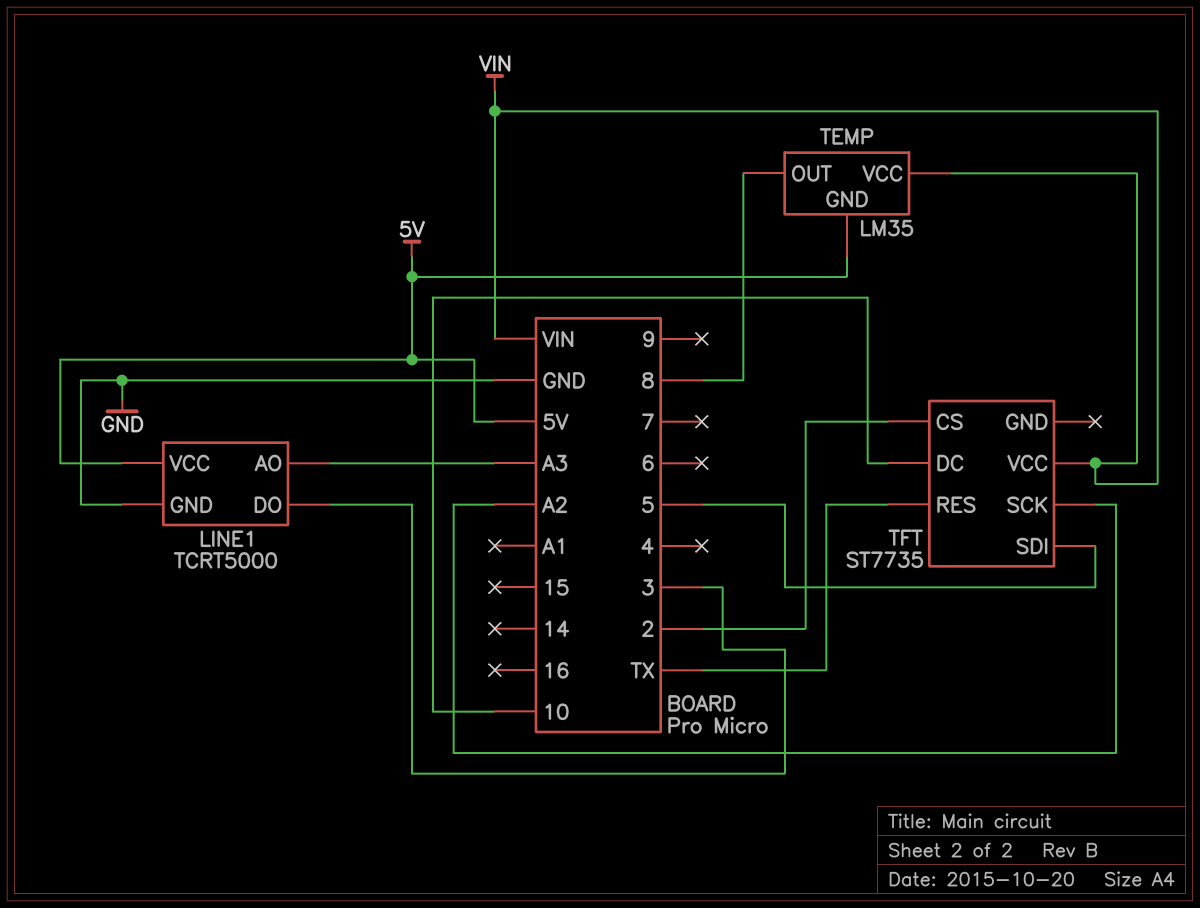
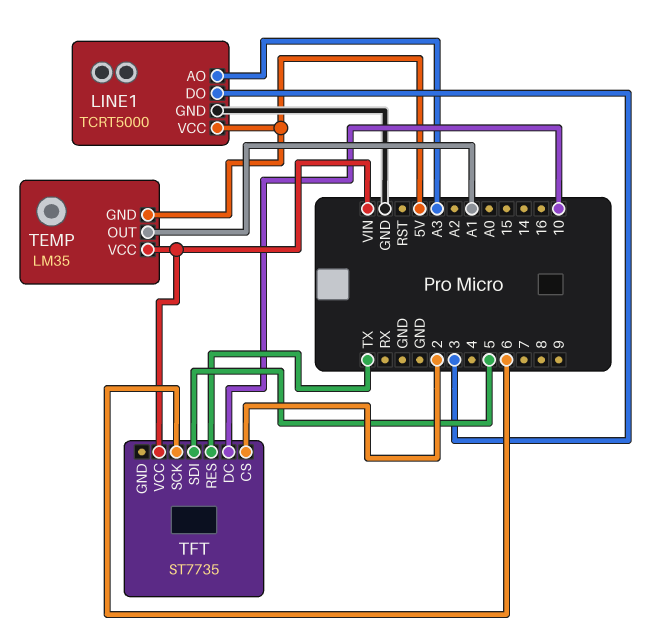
TEMP pin OUT: 8 -> A1
TFT pin SCK: A2 -> 6

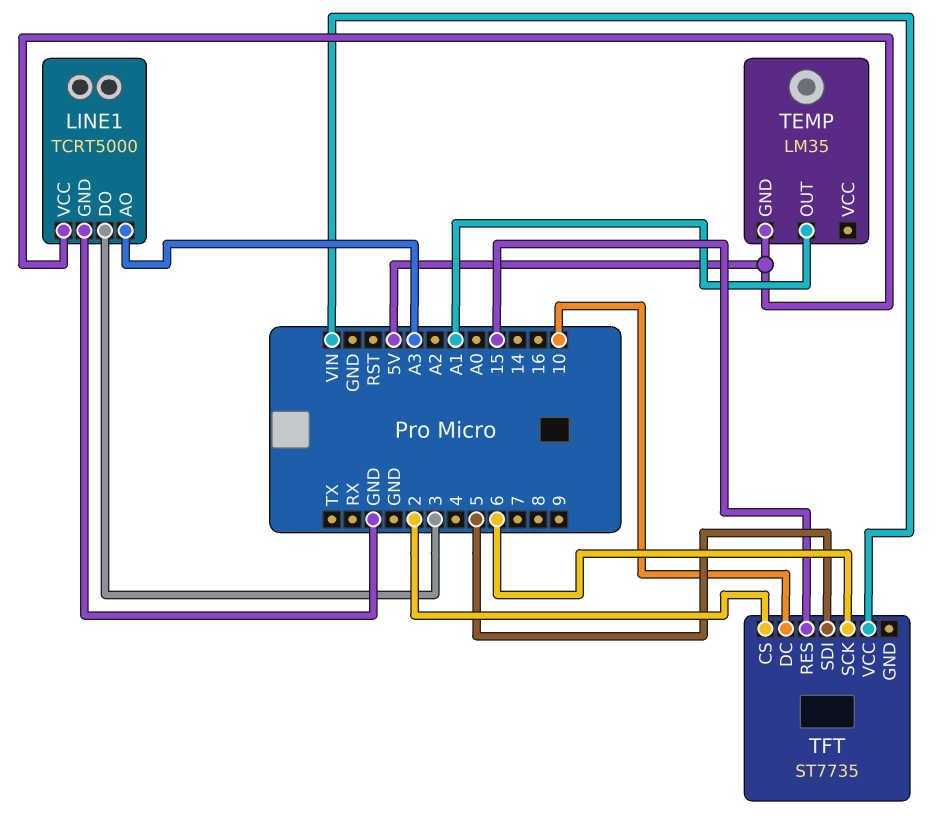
TEMP pin VCC: VIN -> none
TFT pin RES: TX -> 15

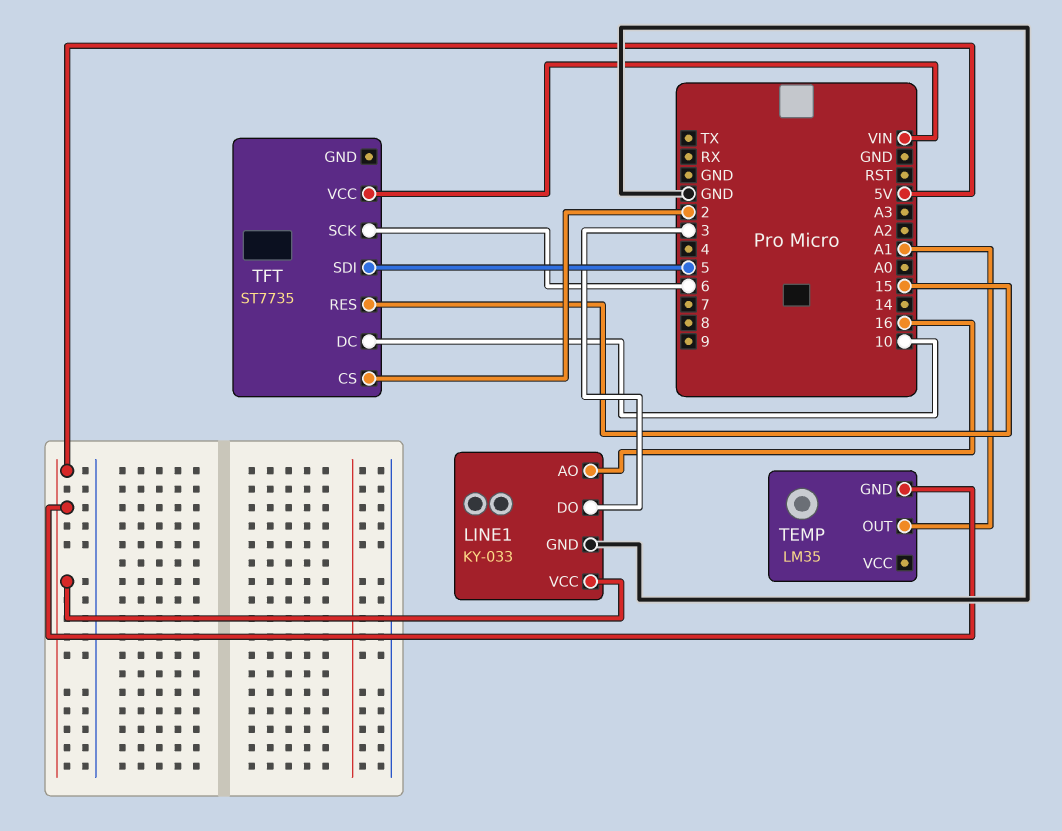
LINE1: TCRT5000 -> KY-033
LINE1 pin AO: A3 -> 16

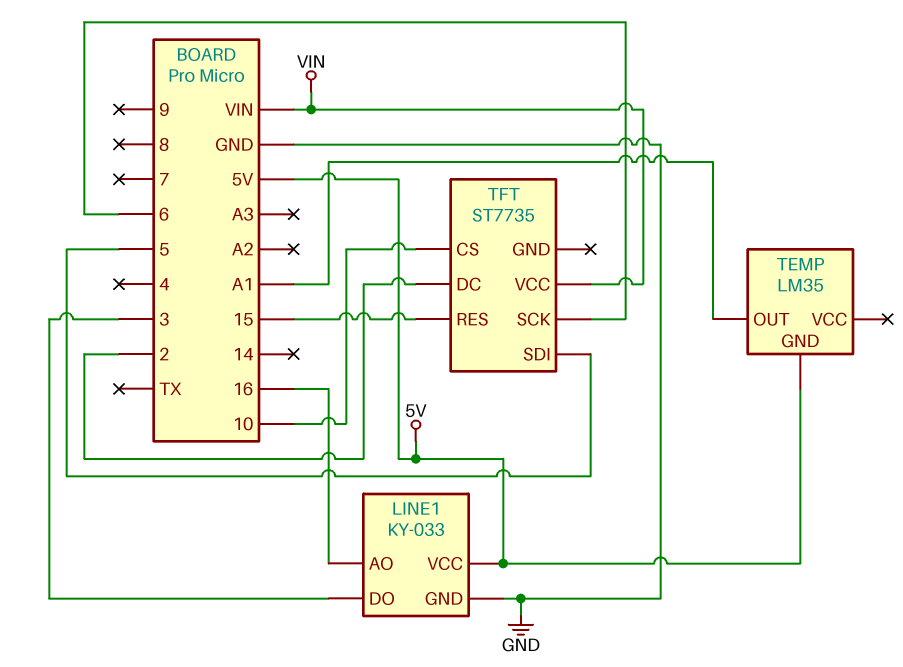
TFT pin CS: 2 -> 10
TFT pin DC: 10 -> 2

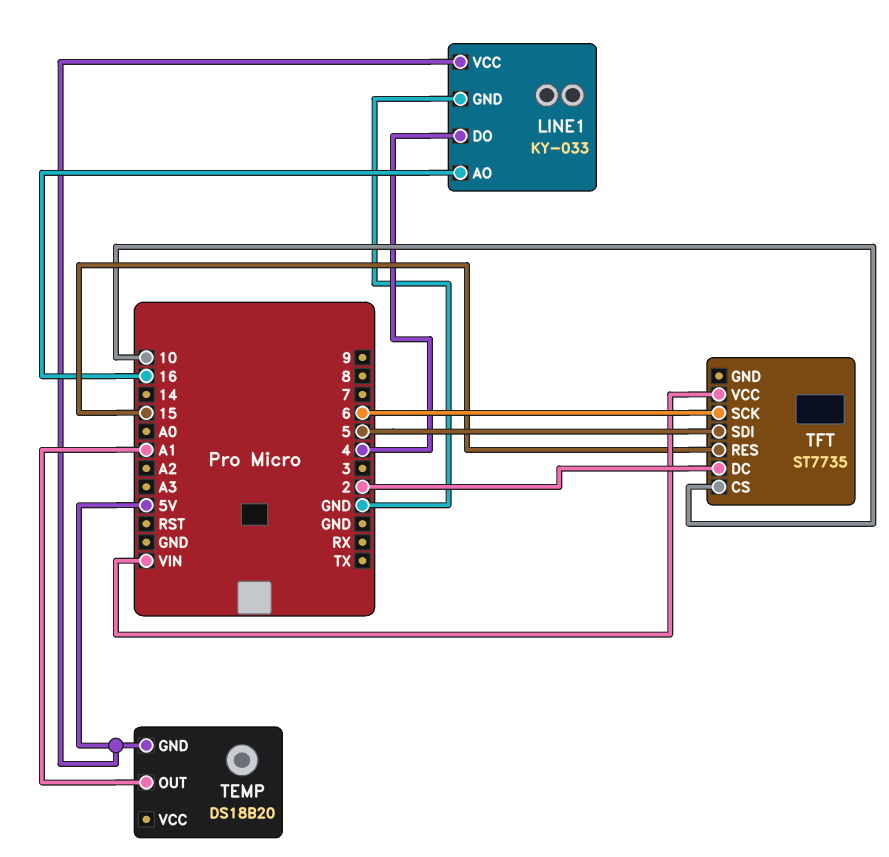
LINE1 pin DO: 3 -> 4
TEMP: LM35 -> DS18B20

